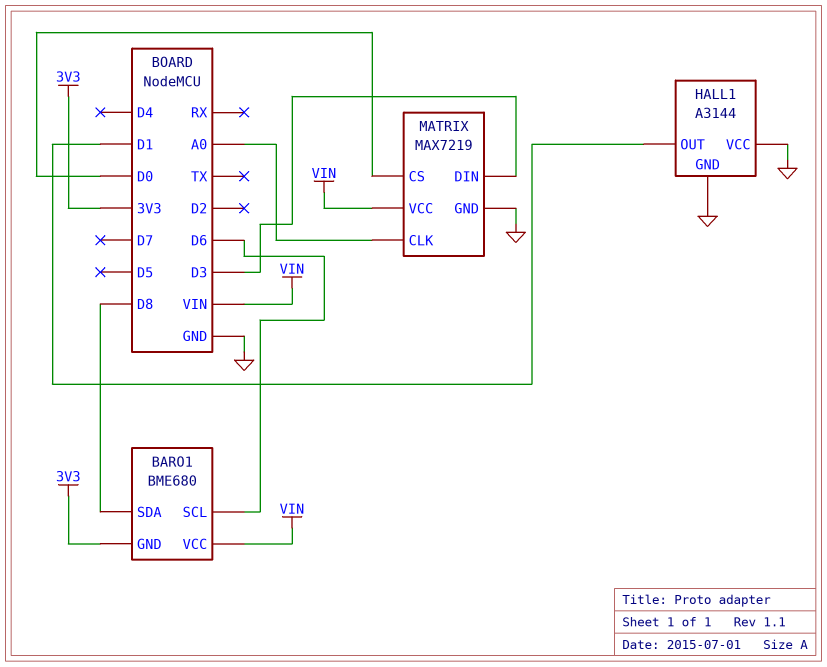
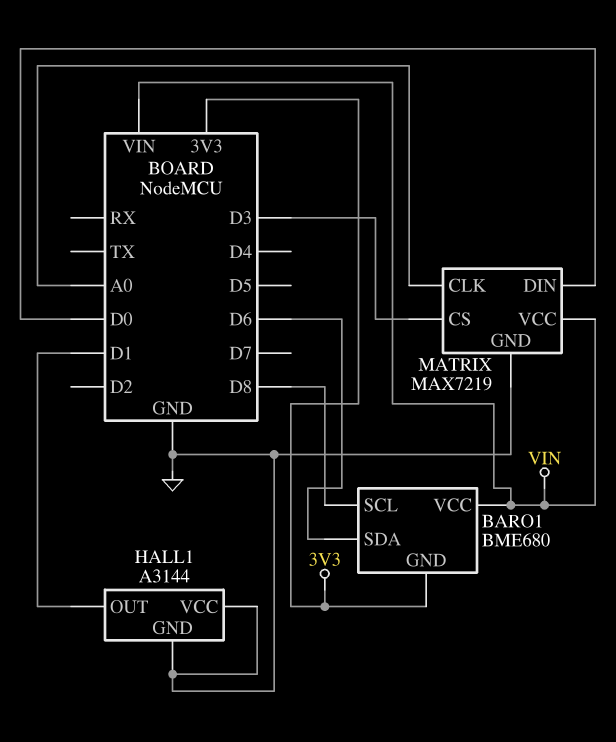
BARO1 pin SCL: D6 -> D8
BARO1 pin SDA: D8 -> D6
MATRIX pin CS: D0 -> D3
MATRIX pin DIN: D3 -> D0

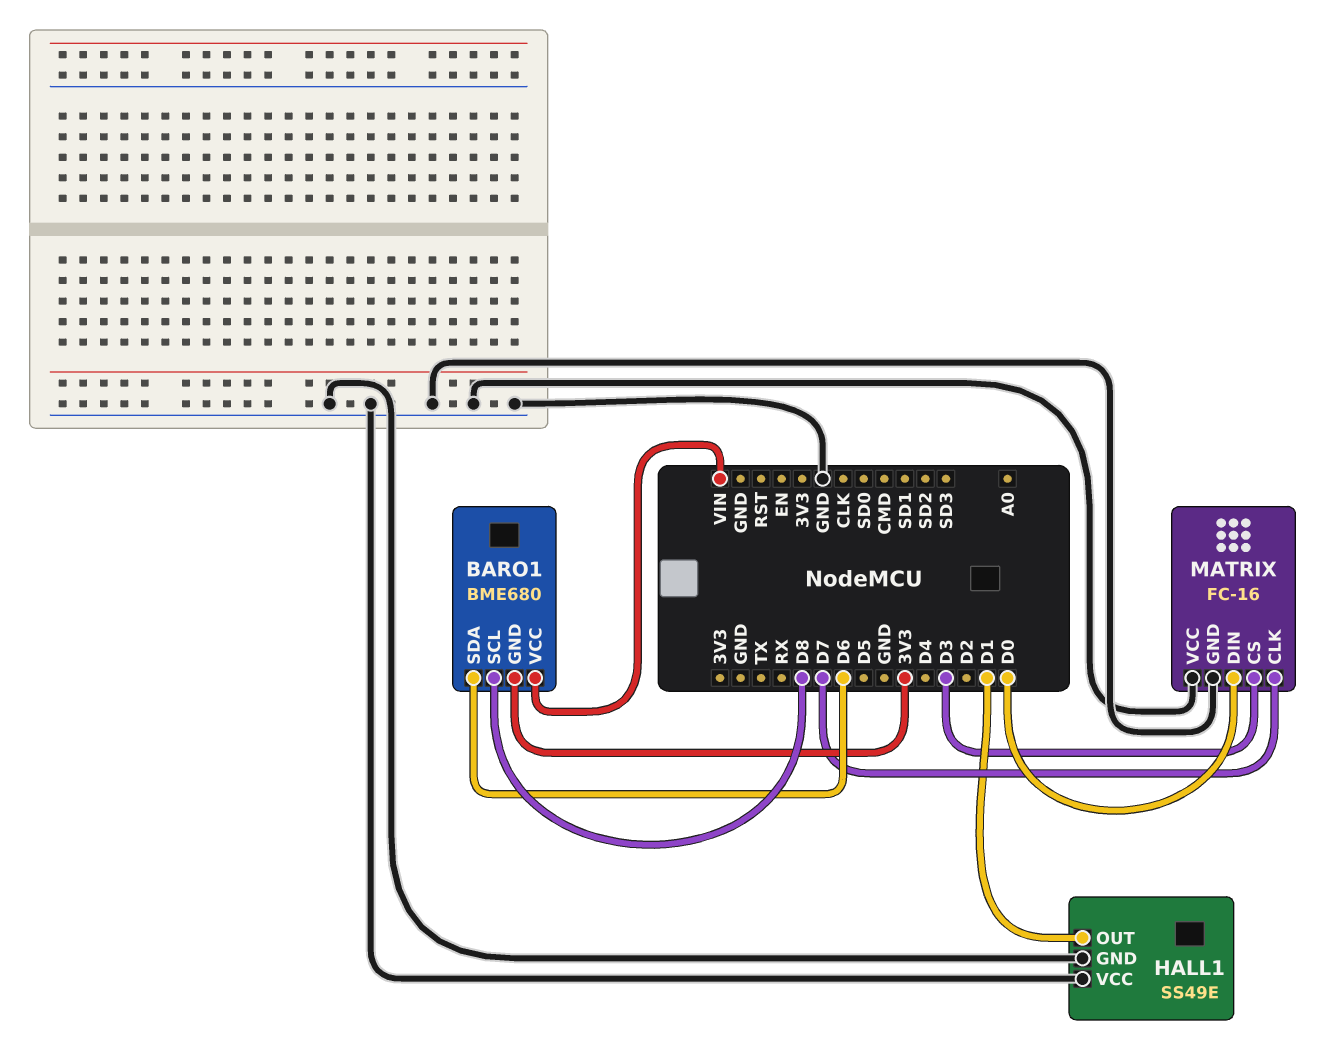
HALL1: A3144 -> SS49E
MATRIX: MAX7219 -> FC-16
MATRIX pin CLK: A0 -> D7
MATRIX pin VCC: VIN -> GND

